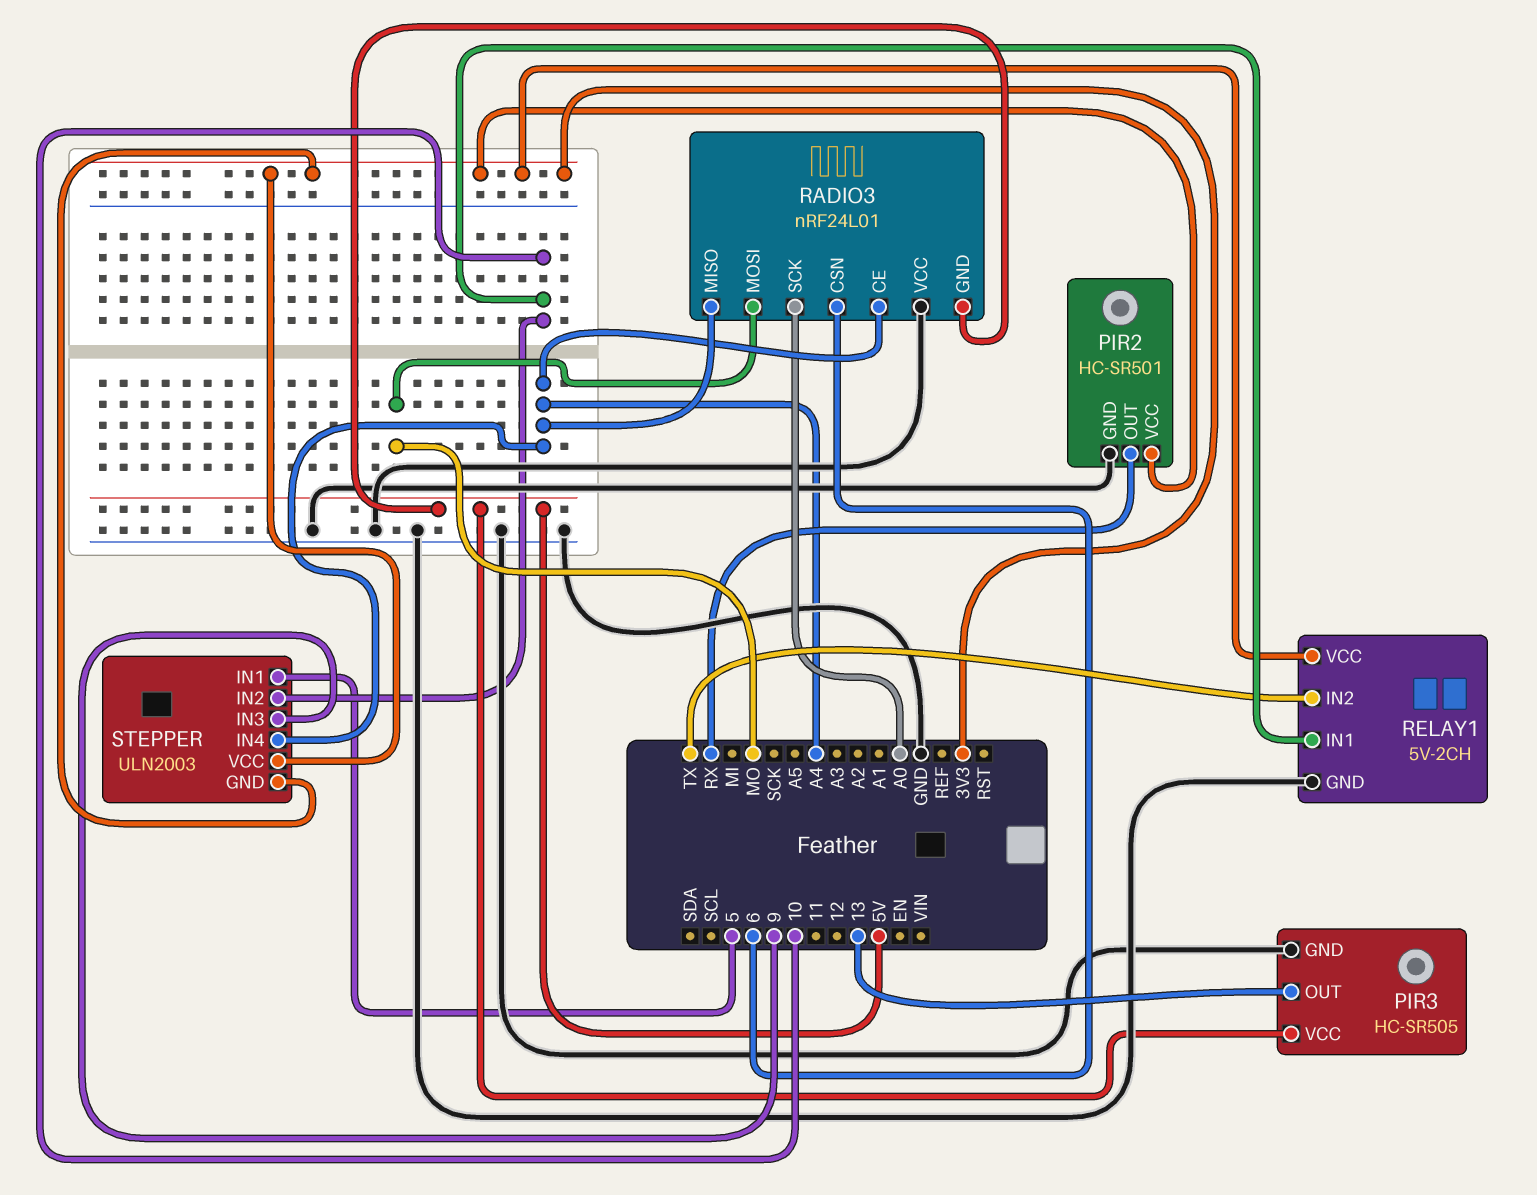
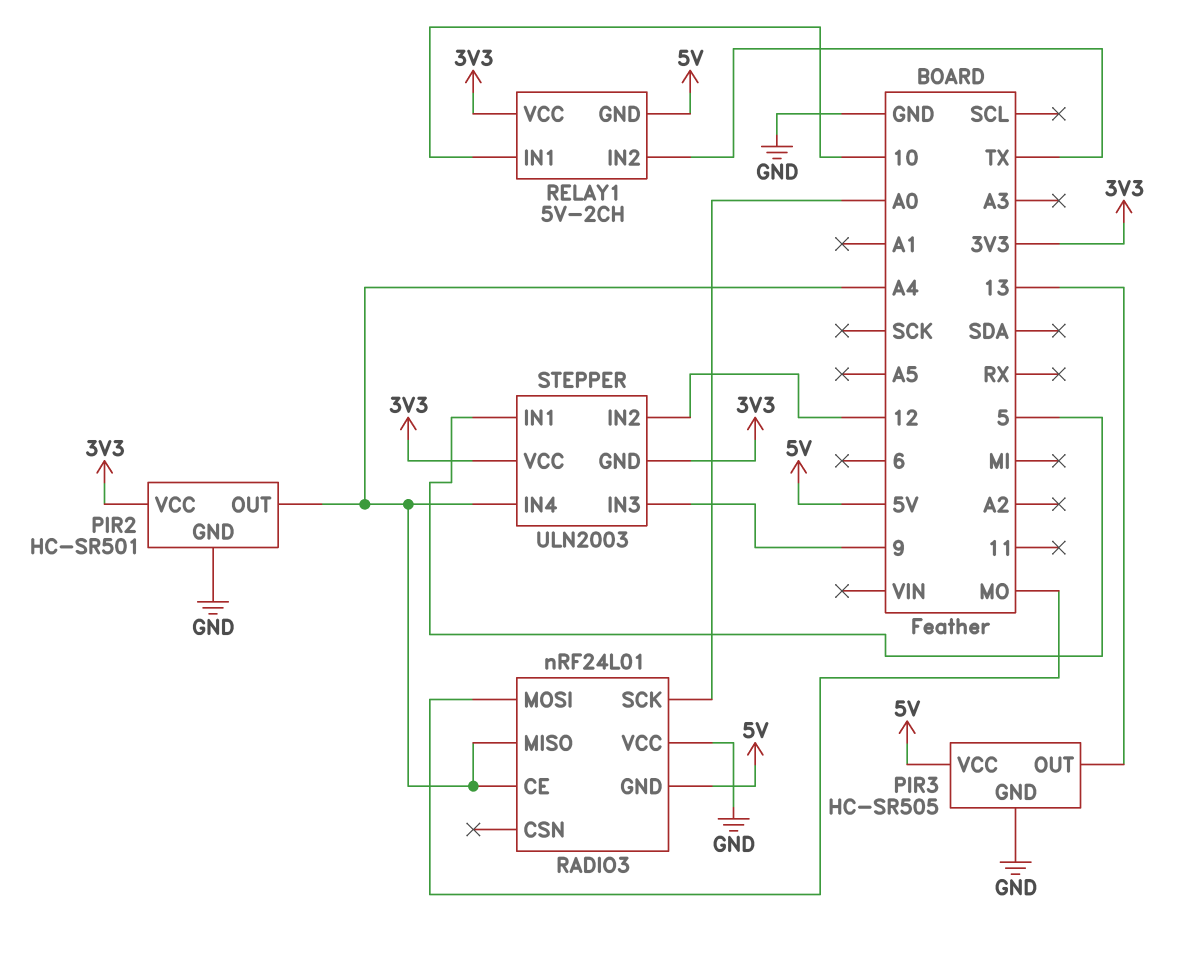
PIR2 pin OUT: RX -> A4
RADIO3 pin CSN: 6 -> none
RELAY1 pin GND: GND -> 5V
STEPPER pin IN2: 10 -> 12

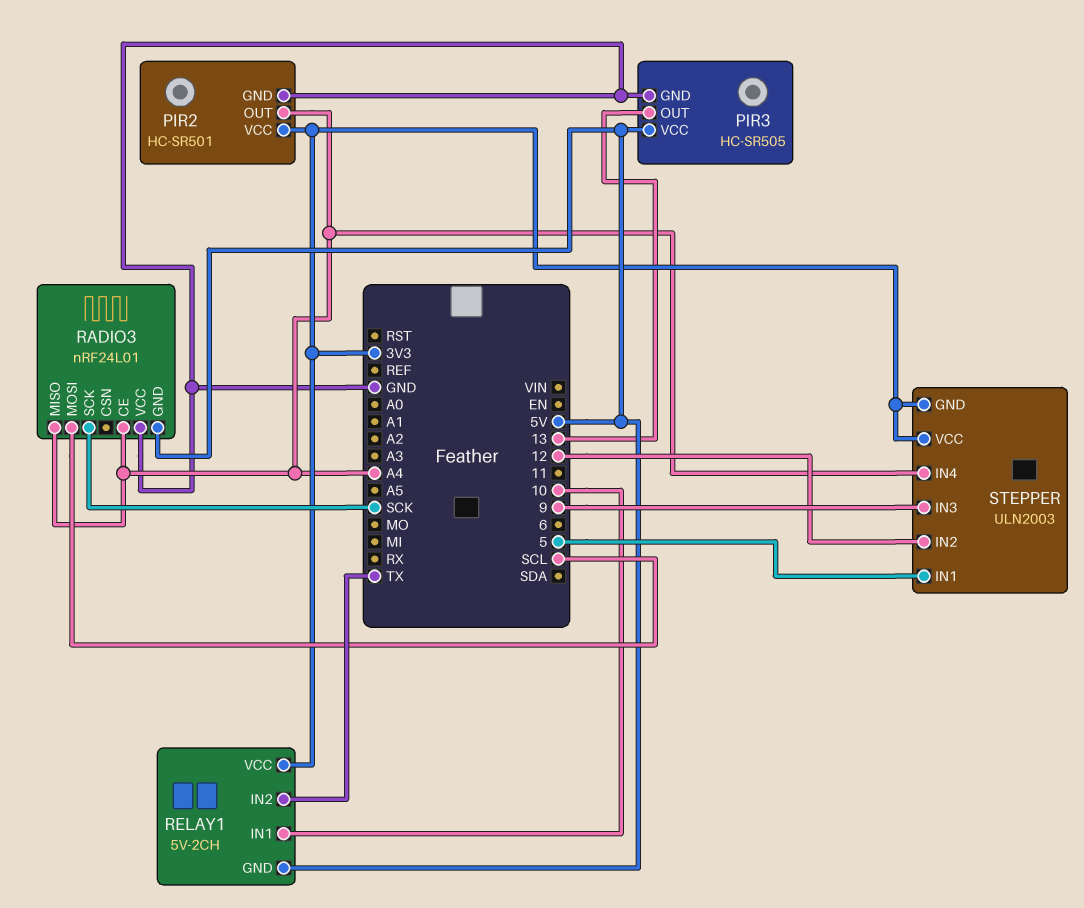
RADIO3 pin MOSI: MO -> SCL
RADIO3 pin SCK: A0 -> SCK

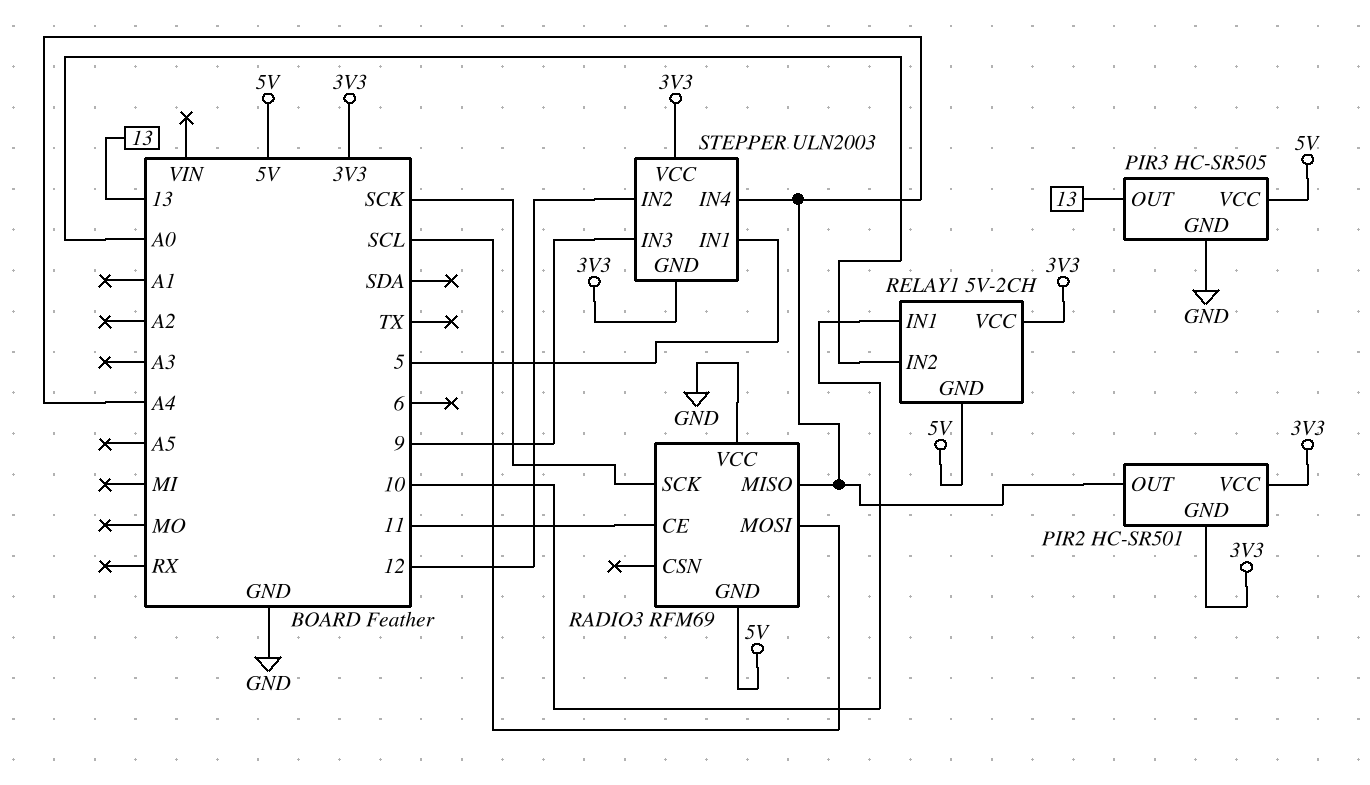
PIR2 pin GND: GND -> 3V3
RADIO3: nRF24L01 -> RFM69
RADIO3 pin CE: A4 -> 11
RELAY1 pin IN2: TX -> A0

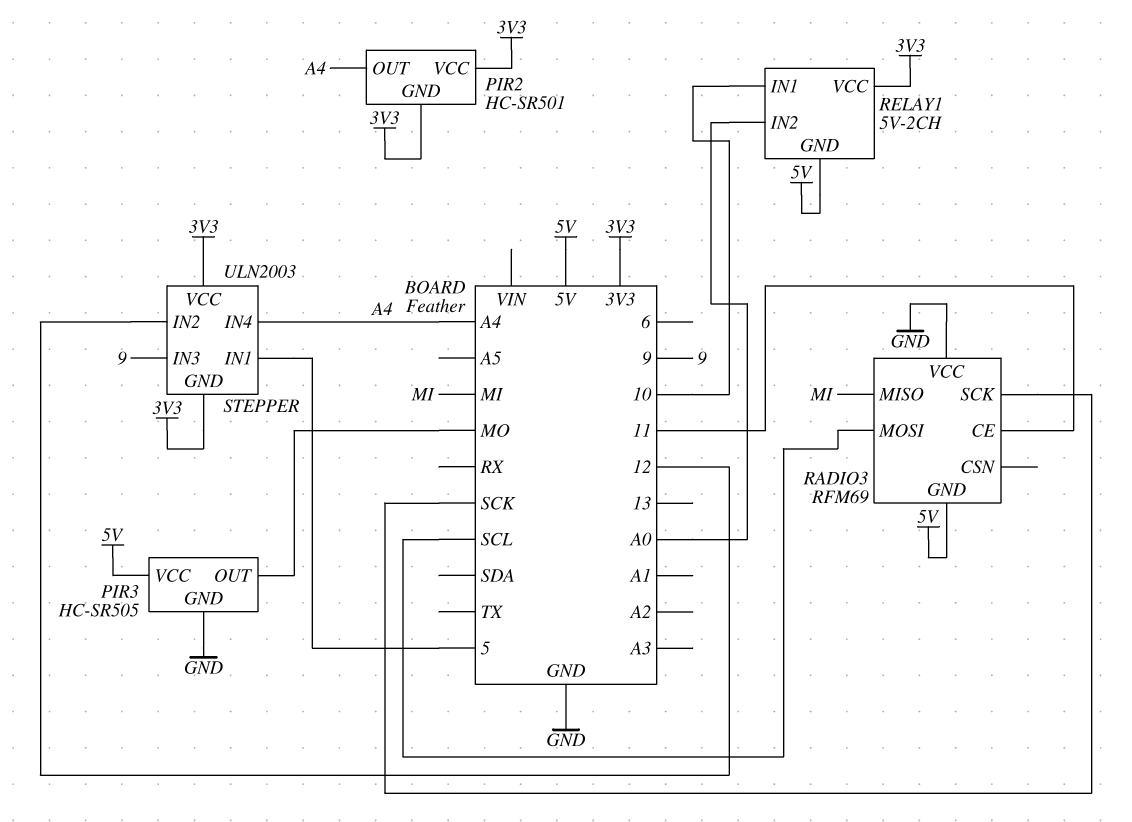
PIR3 pin OUT: 13 -> MO
RADIO3 pin MISO: A4 -> MI

